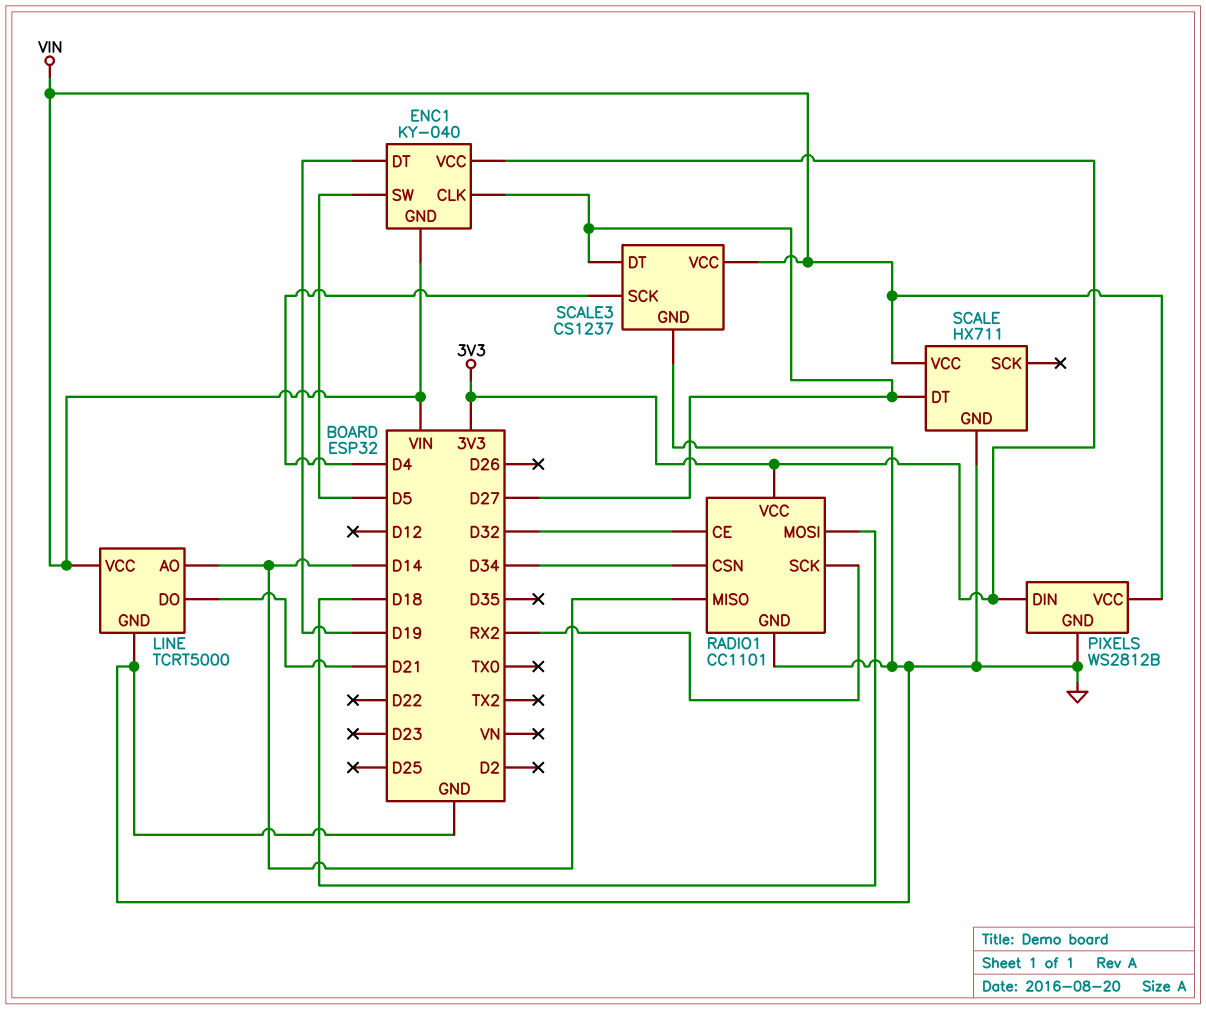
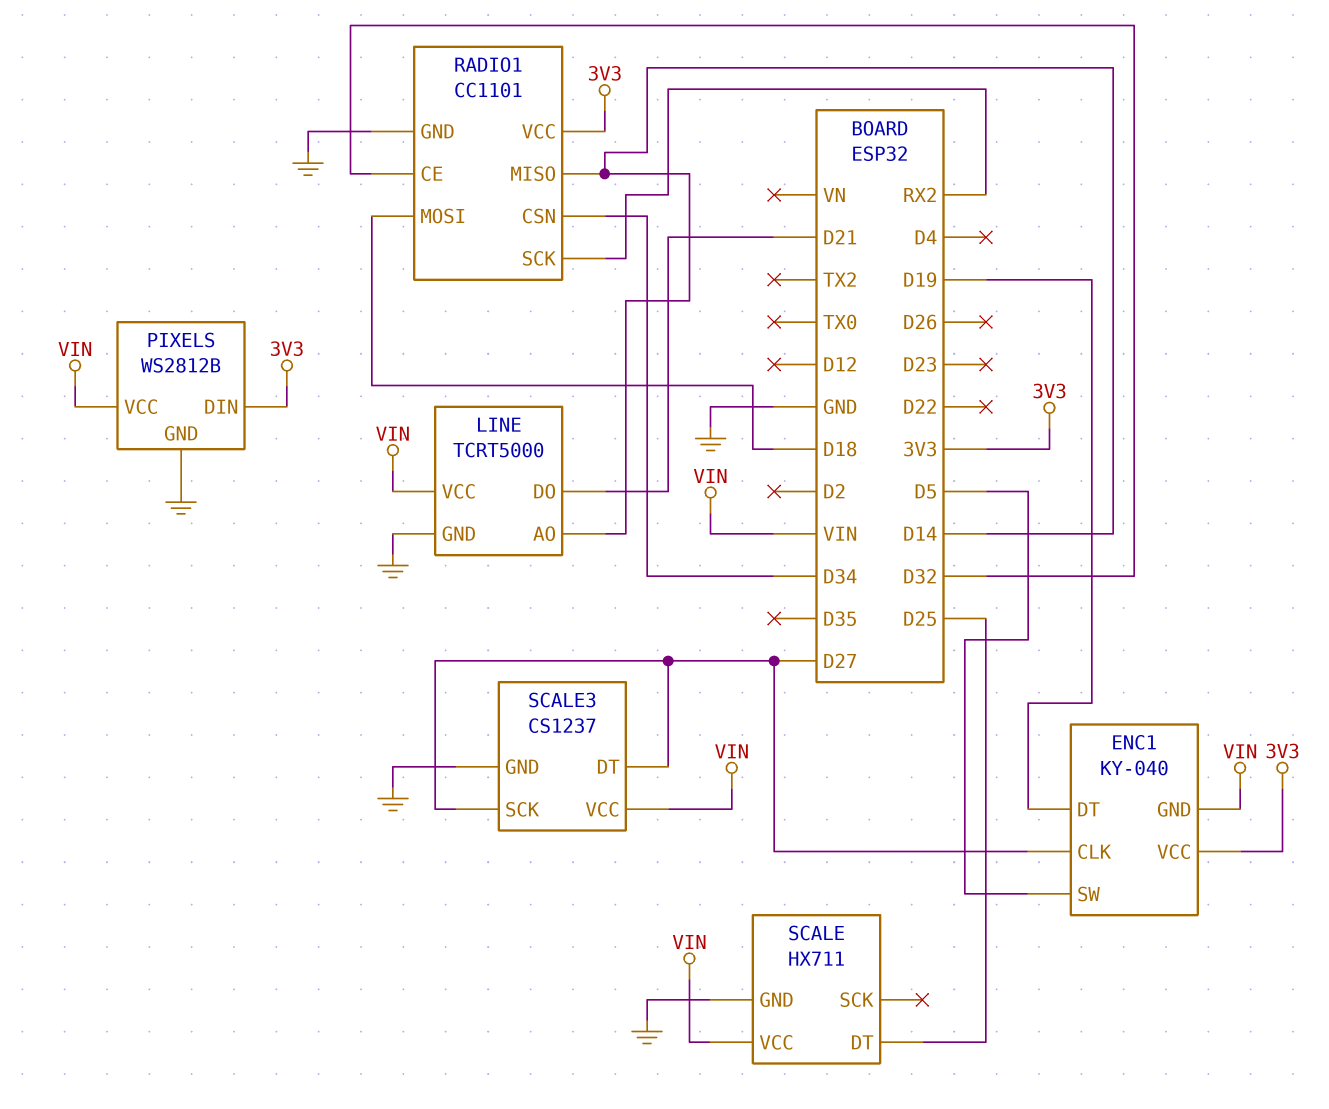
SCALE pin DT: D27 -> D25
SCALE3 pin SCK: D4 -> D27

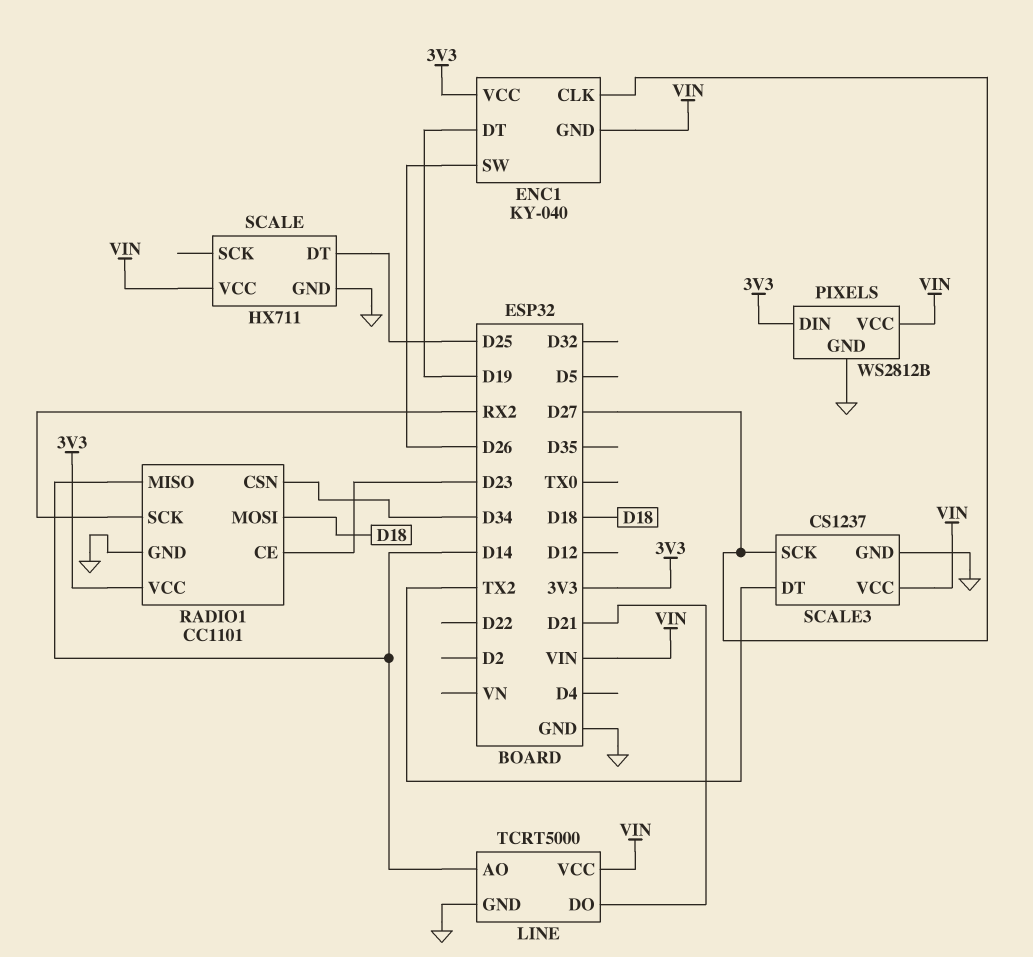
ENC1 pin SW: D5 -> D26
RADIO1 pin CE: D32 -> D23
SCALE3 pin DT: D27 -> TX2

